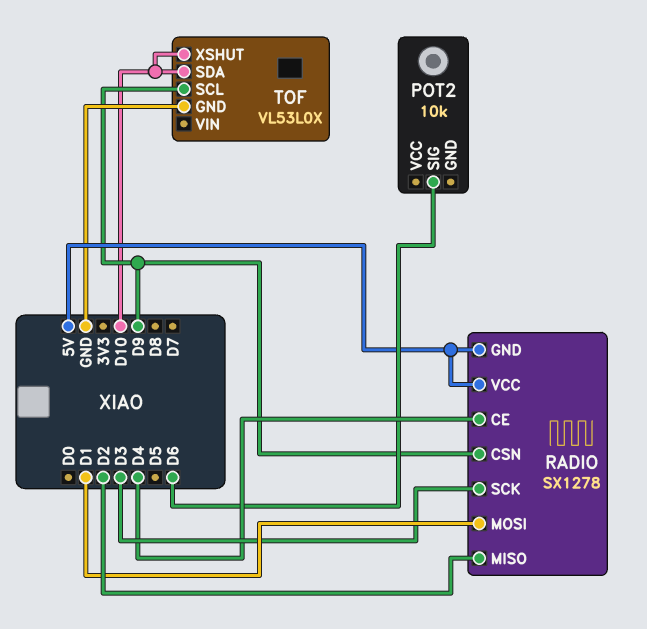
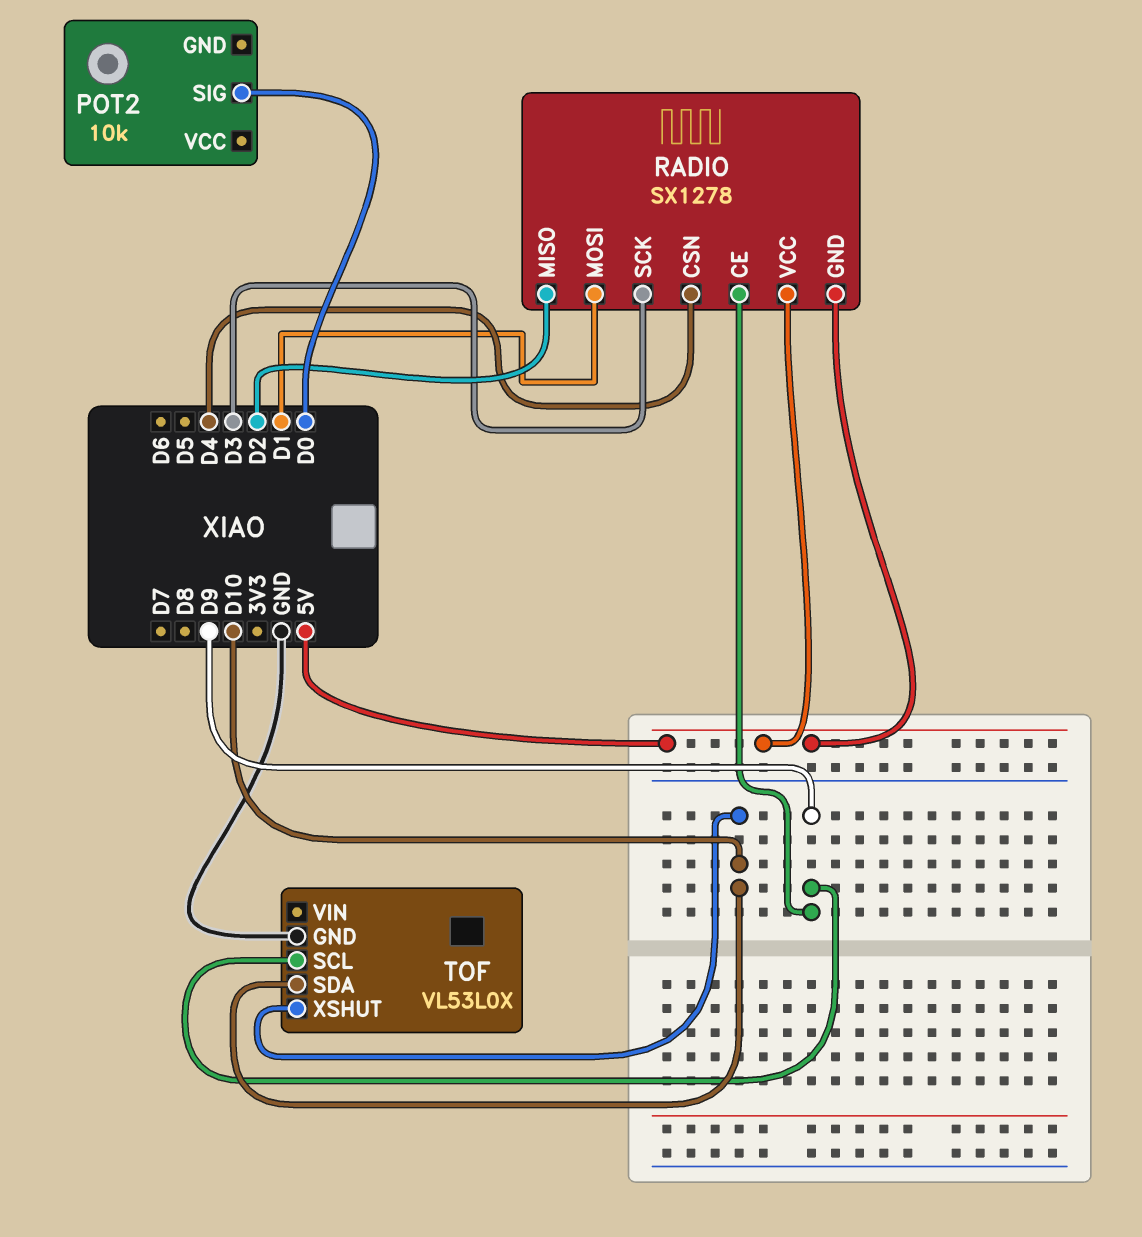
POT2 pin SIG: D6 -> D0
RADIO pin CE: D4 -> D9
RADIO pin CSN: D9 -> D4

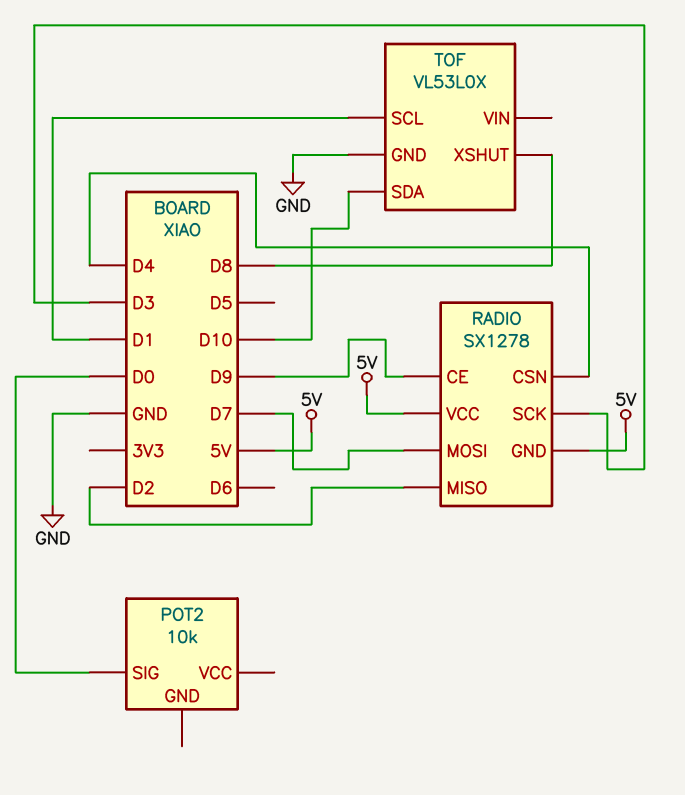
RADIO pin MOSI: D1 -> D7
TOF pin SCL: D9 -> D1
TOF pin XSHUT: D10 -> D8

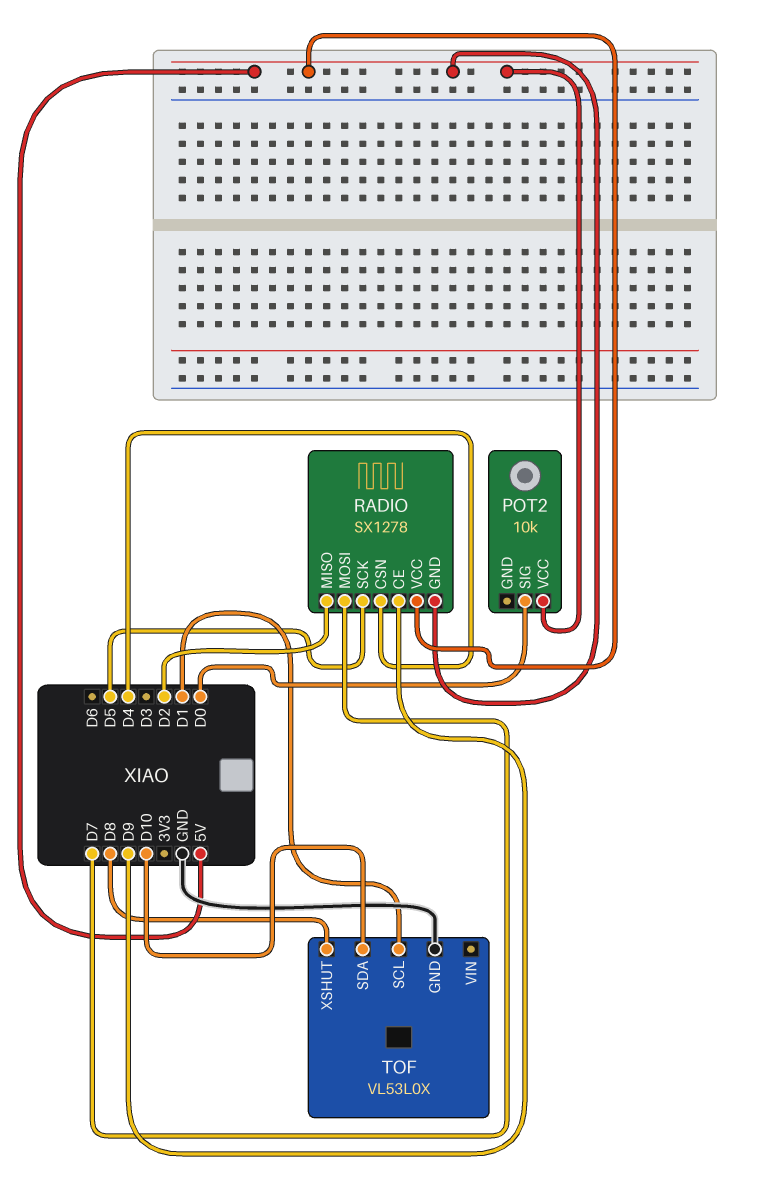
POT2 pin VCC: none -> 5V
RADIO pin SCK: D3 -> D5

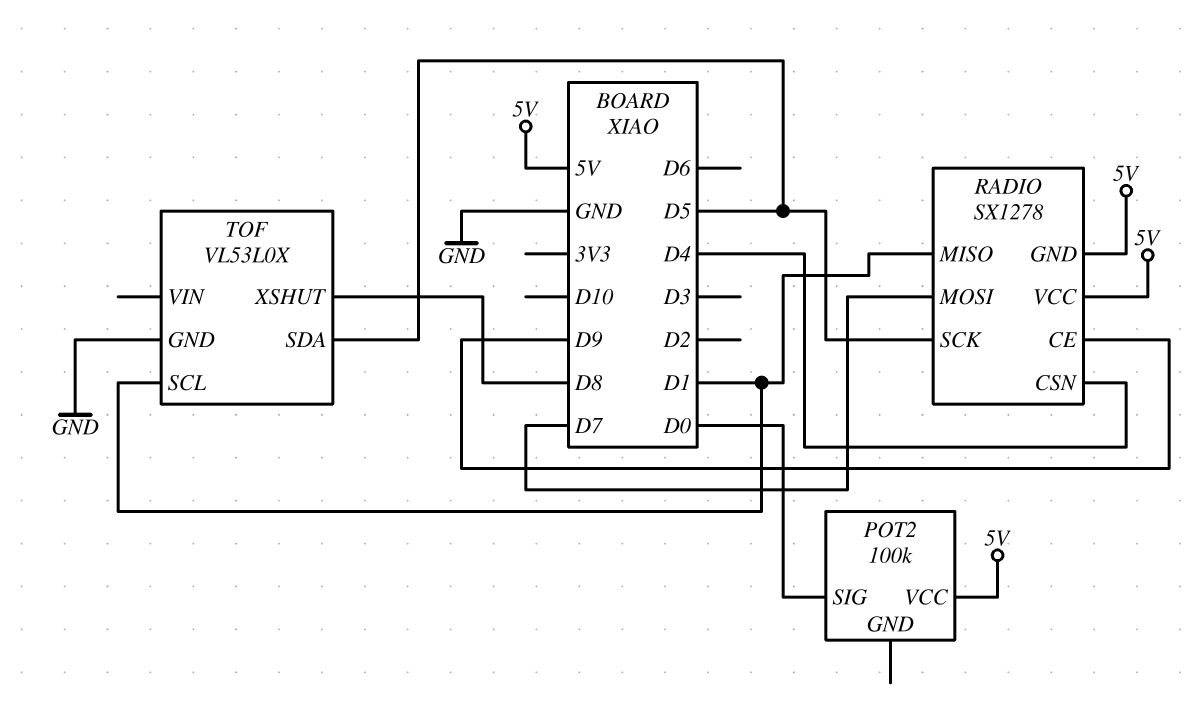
POT2: 10k -> 100k
RADIO pin MISO: D2 -> D1
TOF pin SDA: D10 -> D5

